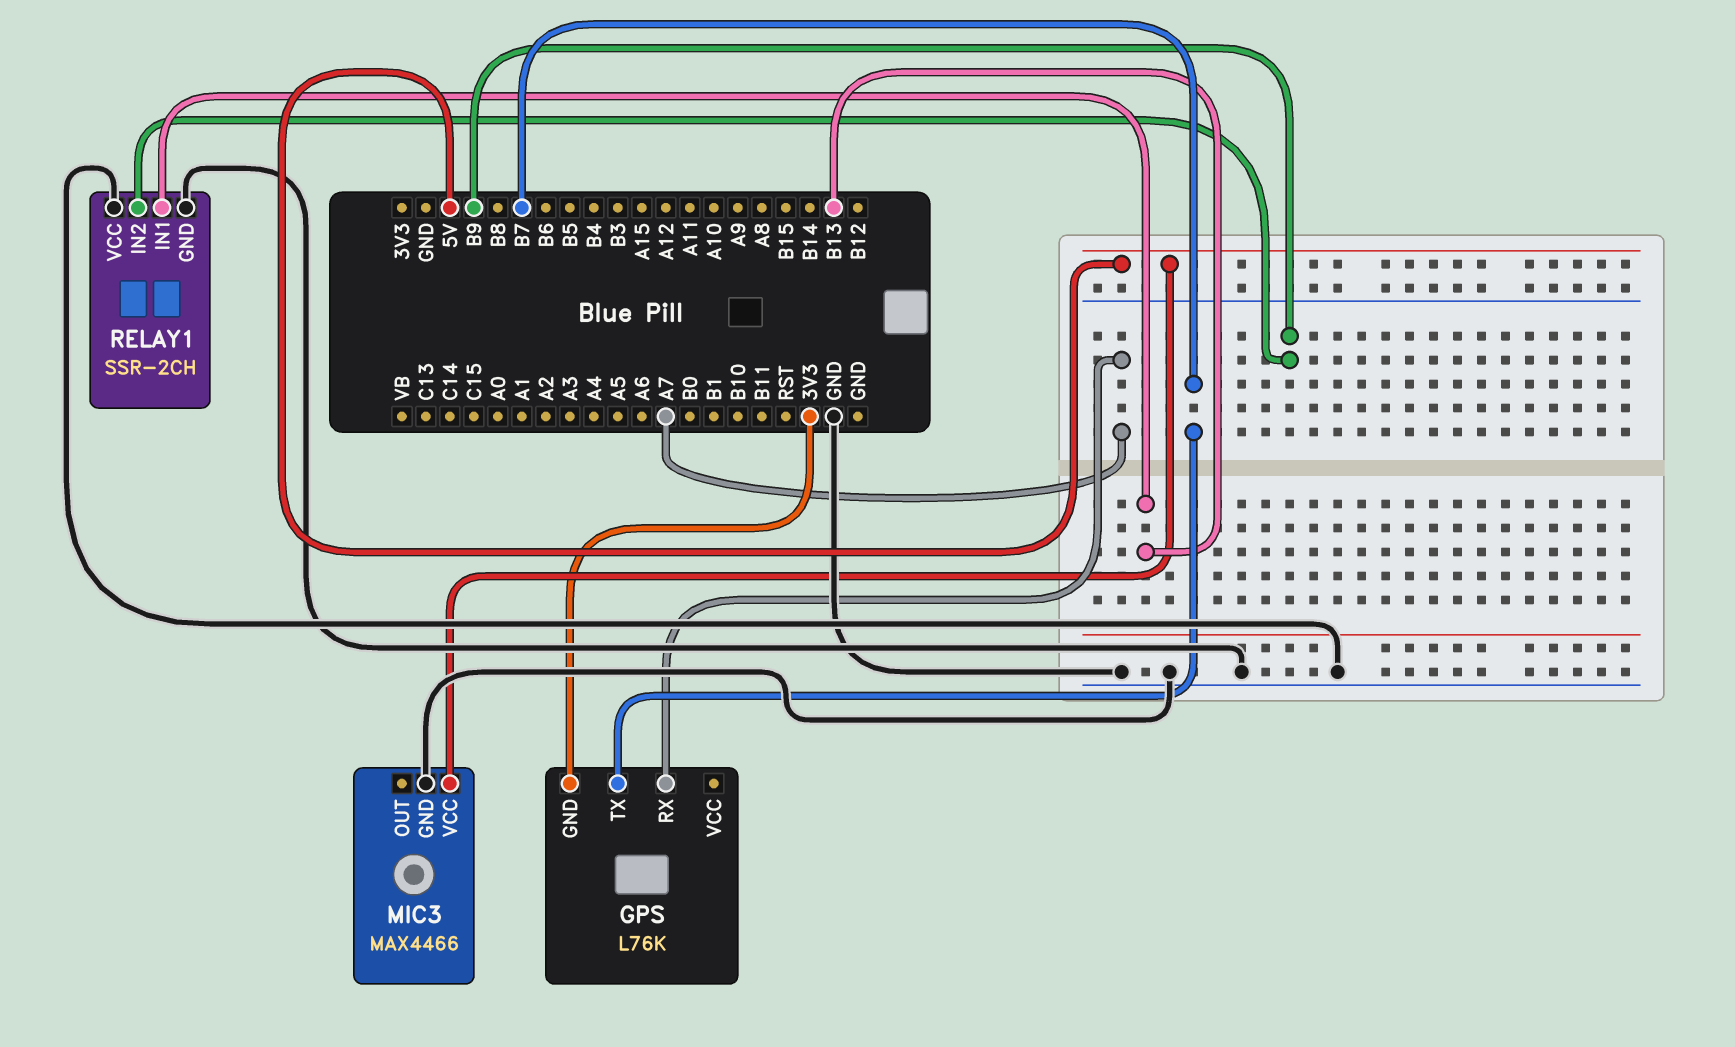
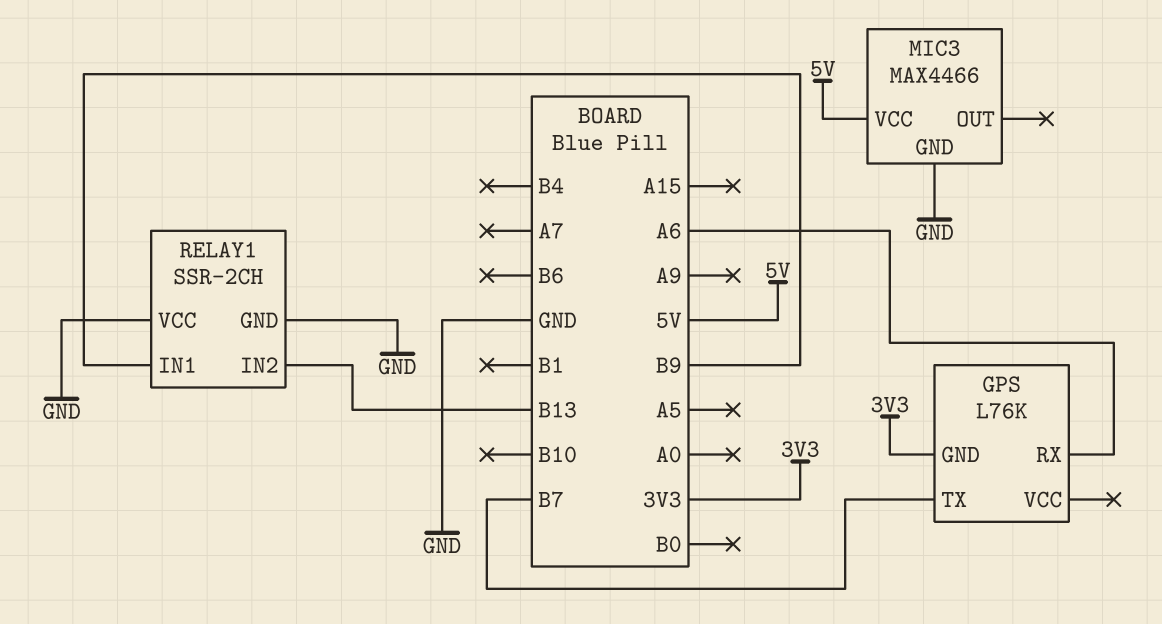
GPS pin RX: A7 -> A6
RELAY1 pin IN1: B13 -> B9
RELAY1 pin IN2: B9 -> B13

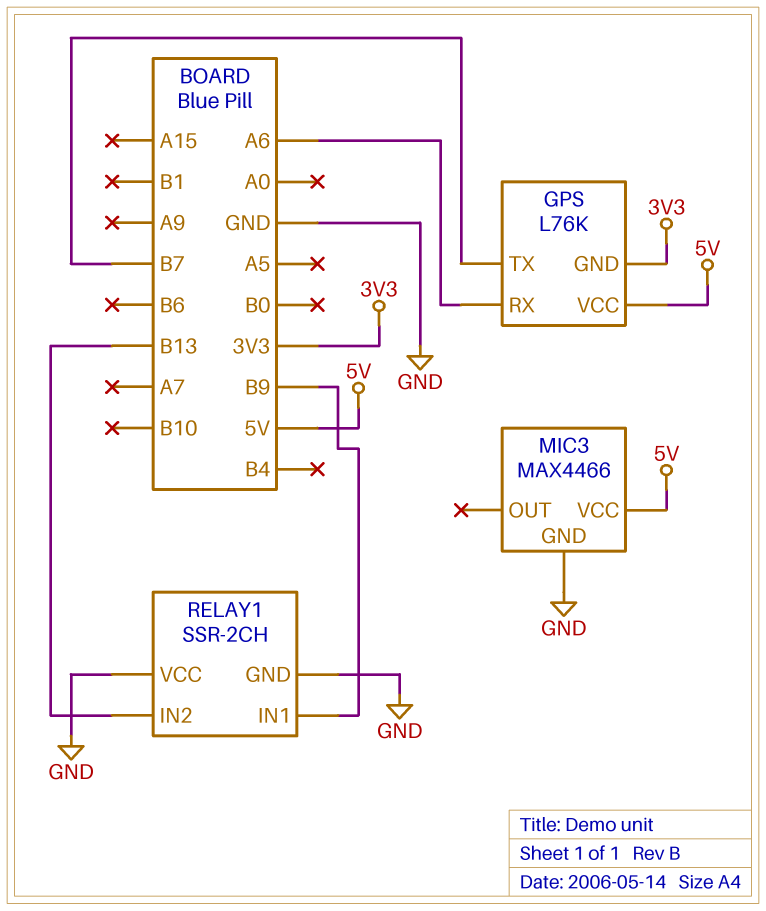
GPS pin VCC: none -> 5V

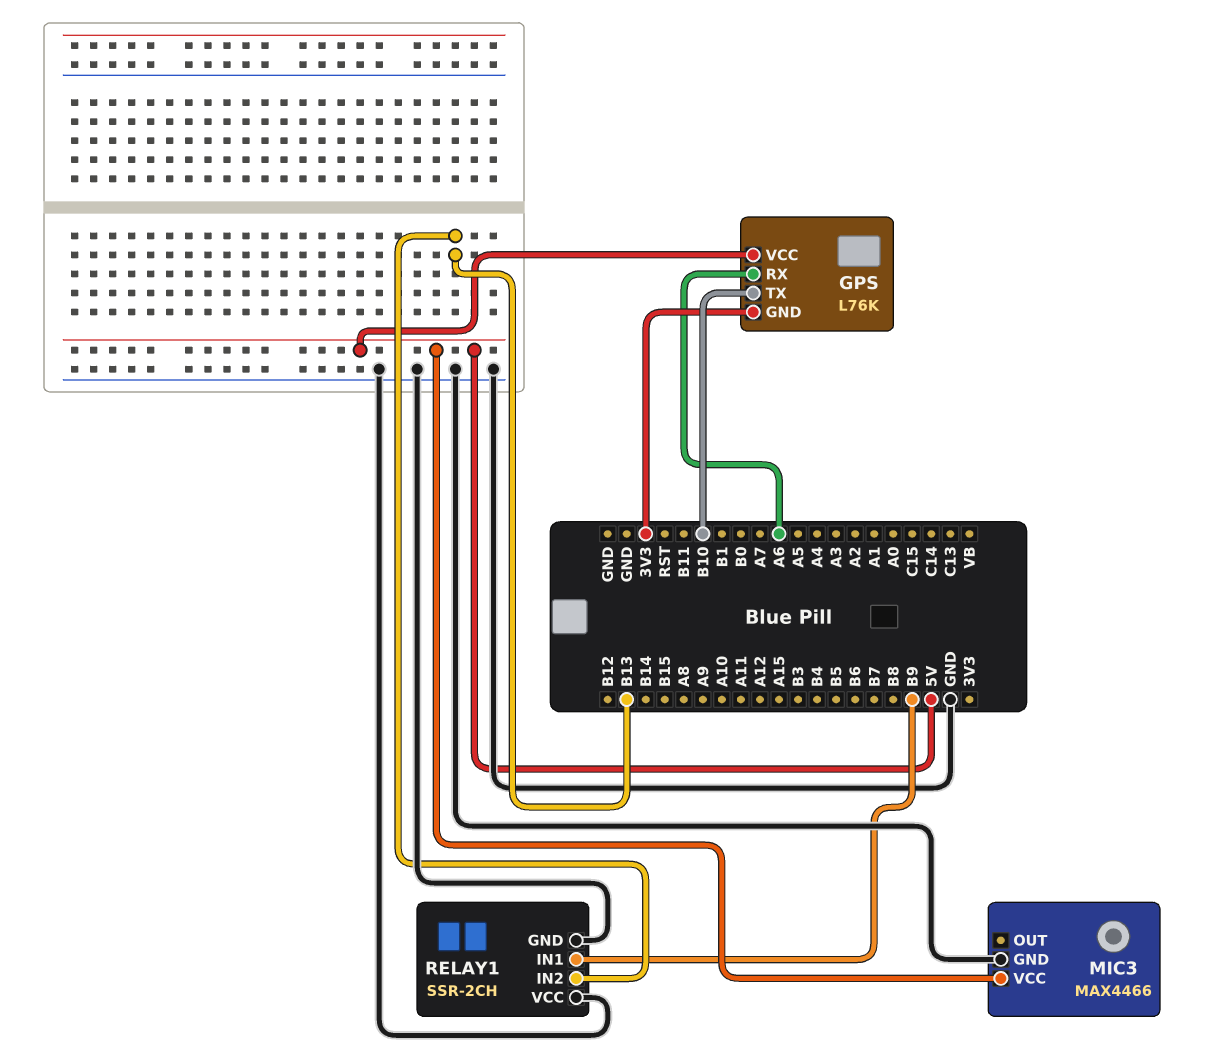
GPS pin TX: B7 -> B10

